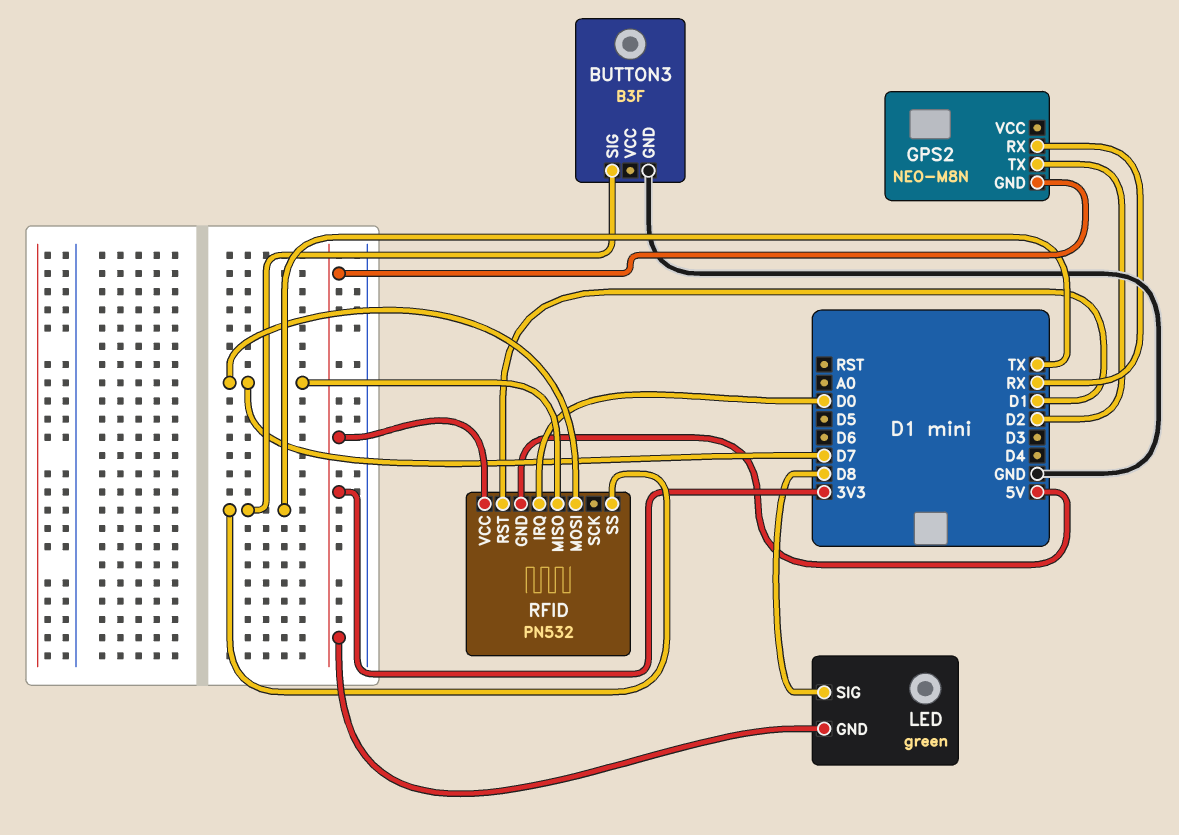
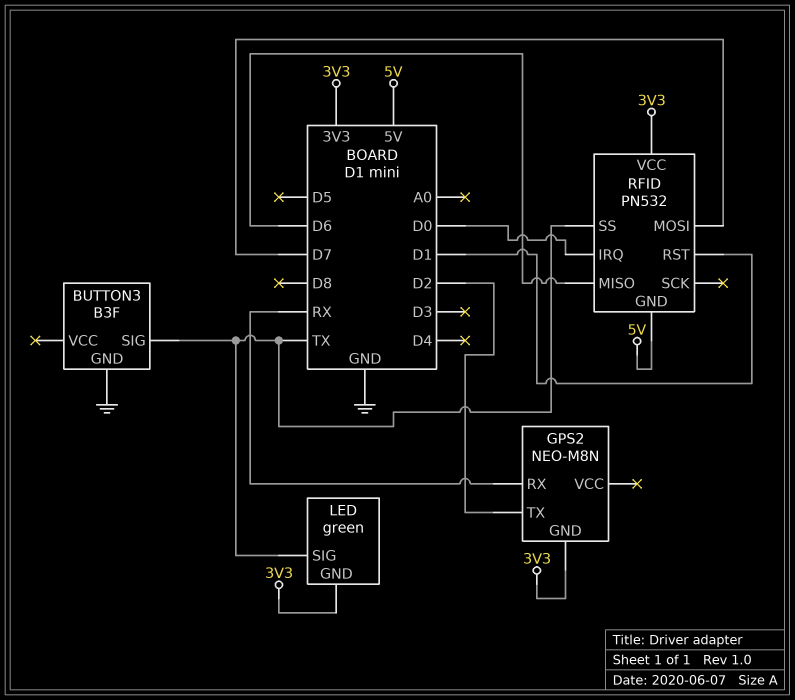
LED pin SIG: D8 -> TX
RFID pin MISO: D7 -> D6

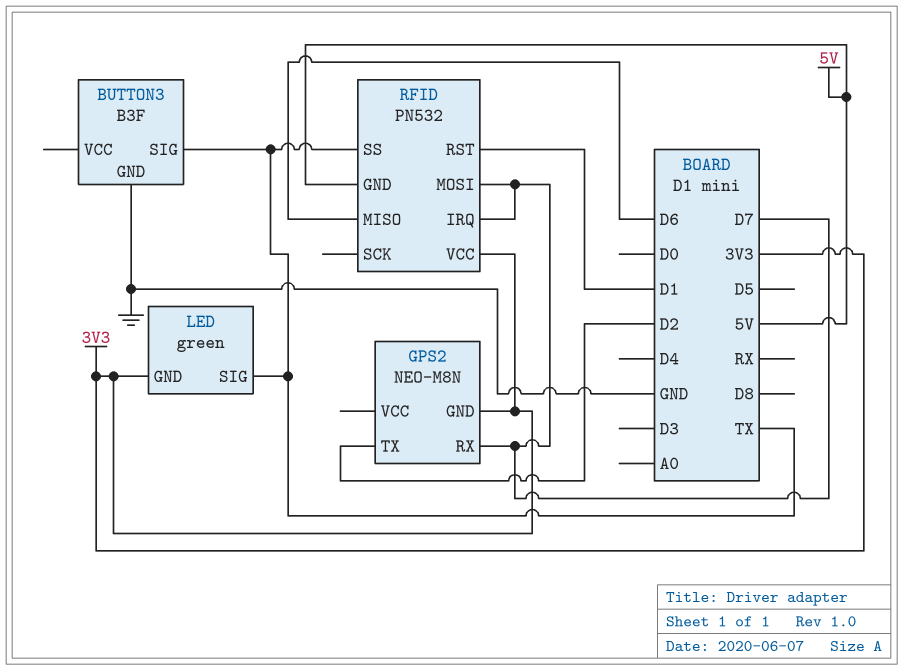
GPS2 pin RX: RX -> D7
RFID pin IRQ: D0 -> D7

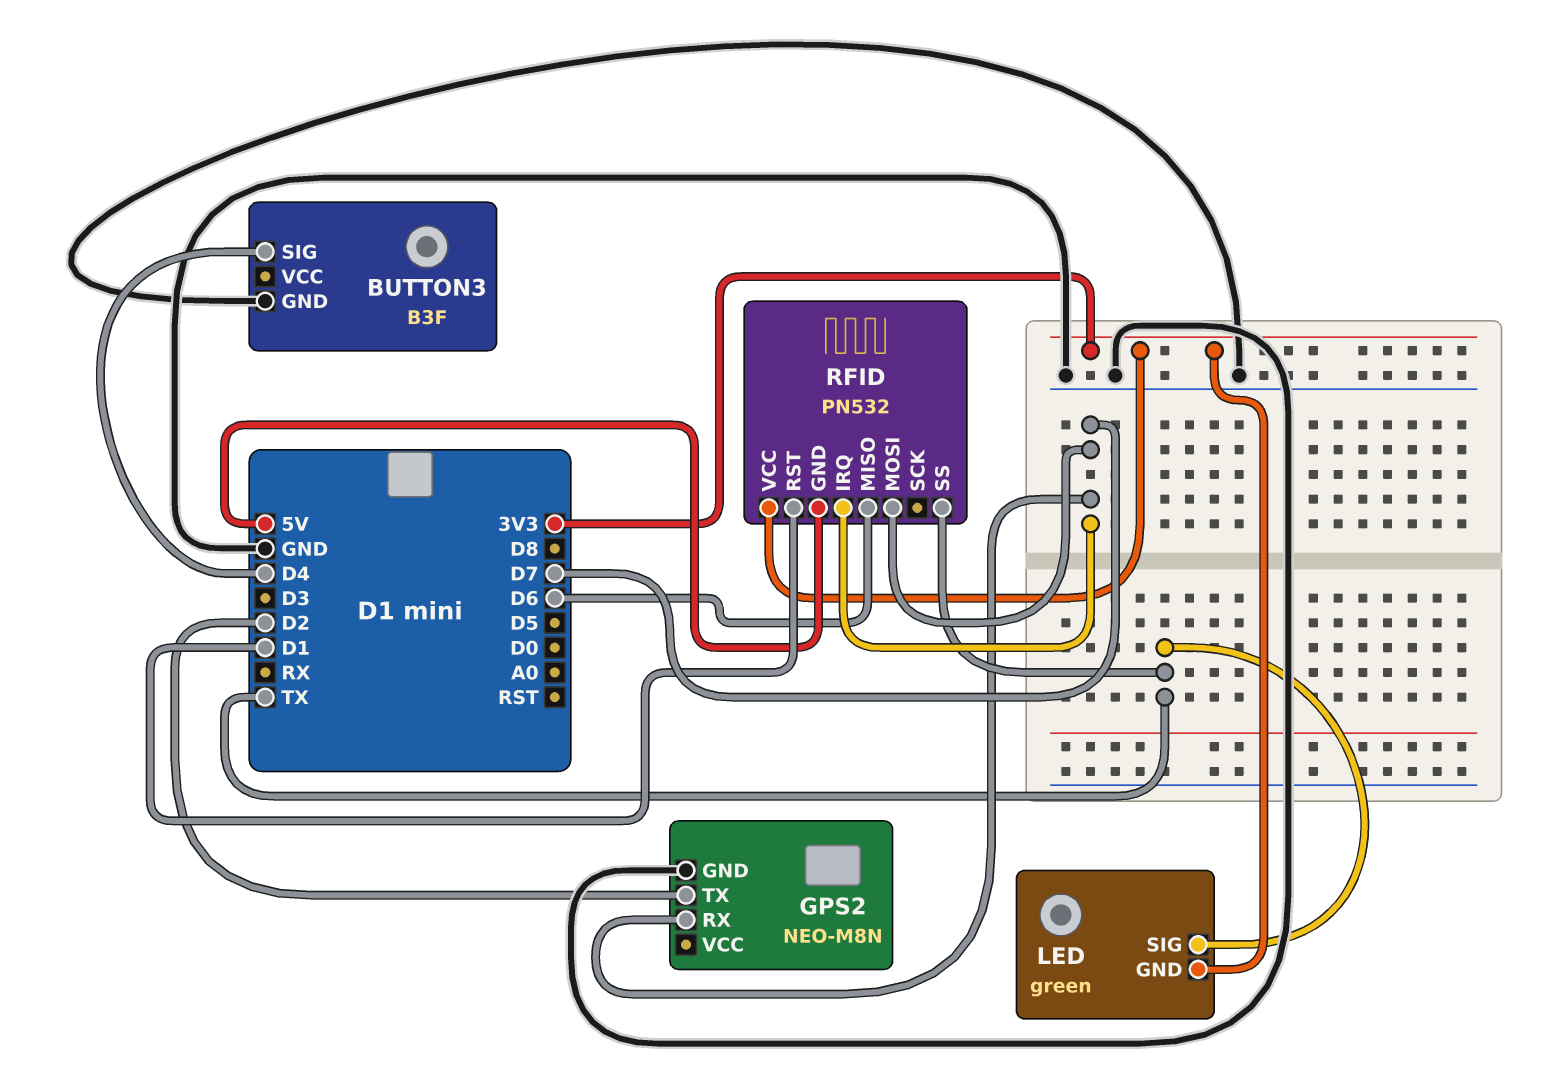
BUTTON3 pin SIG: TX -> D4
GPS2 pin GND: 3V3 -> GND

